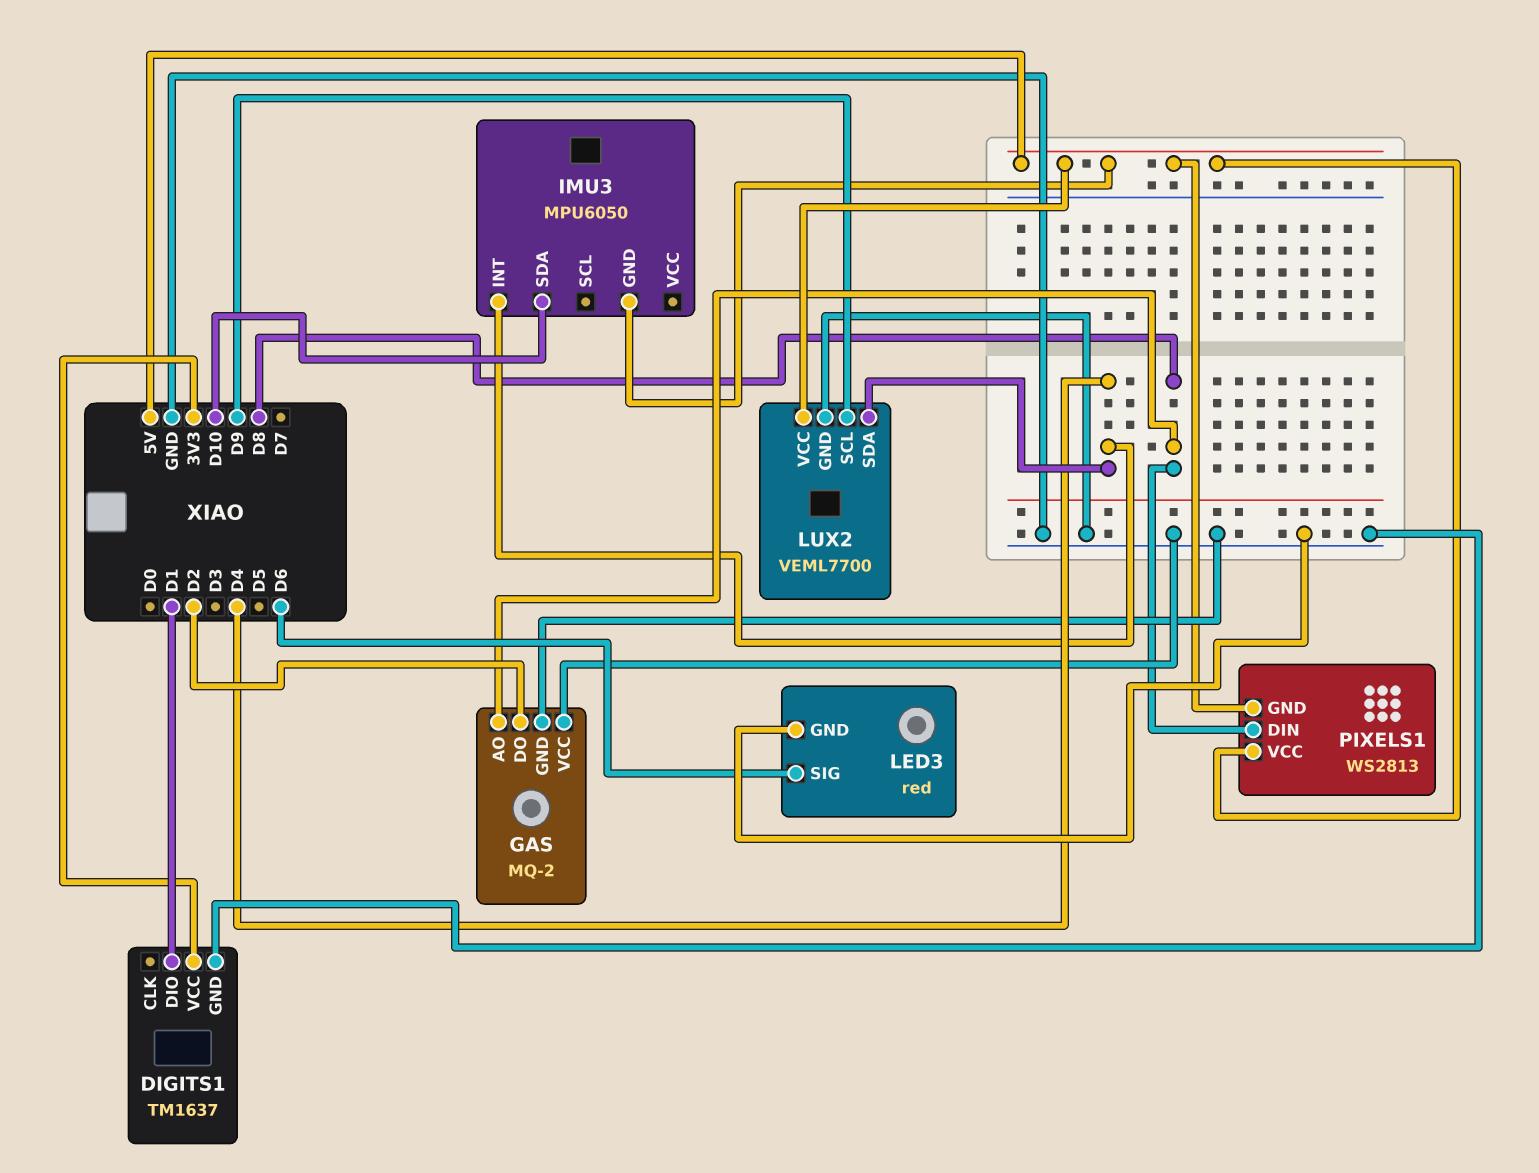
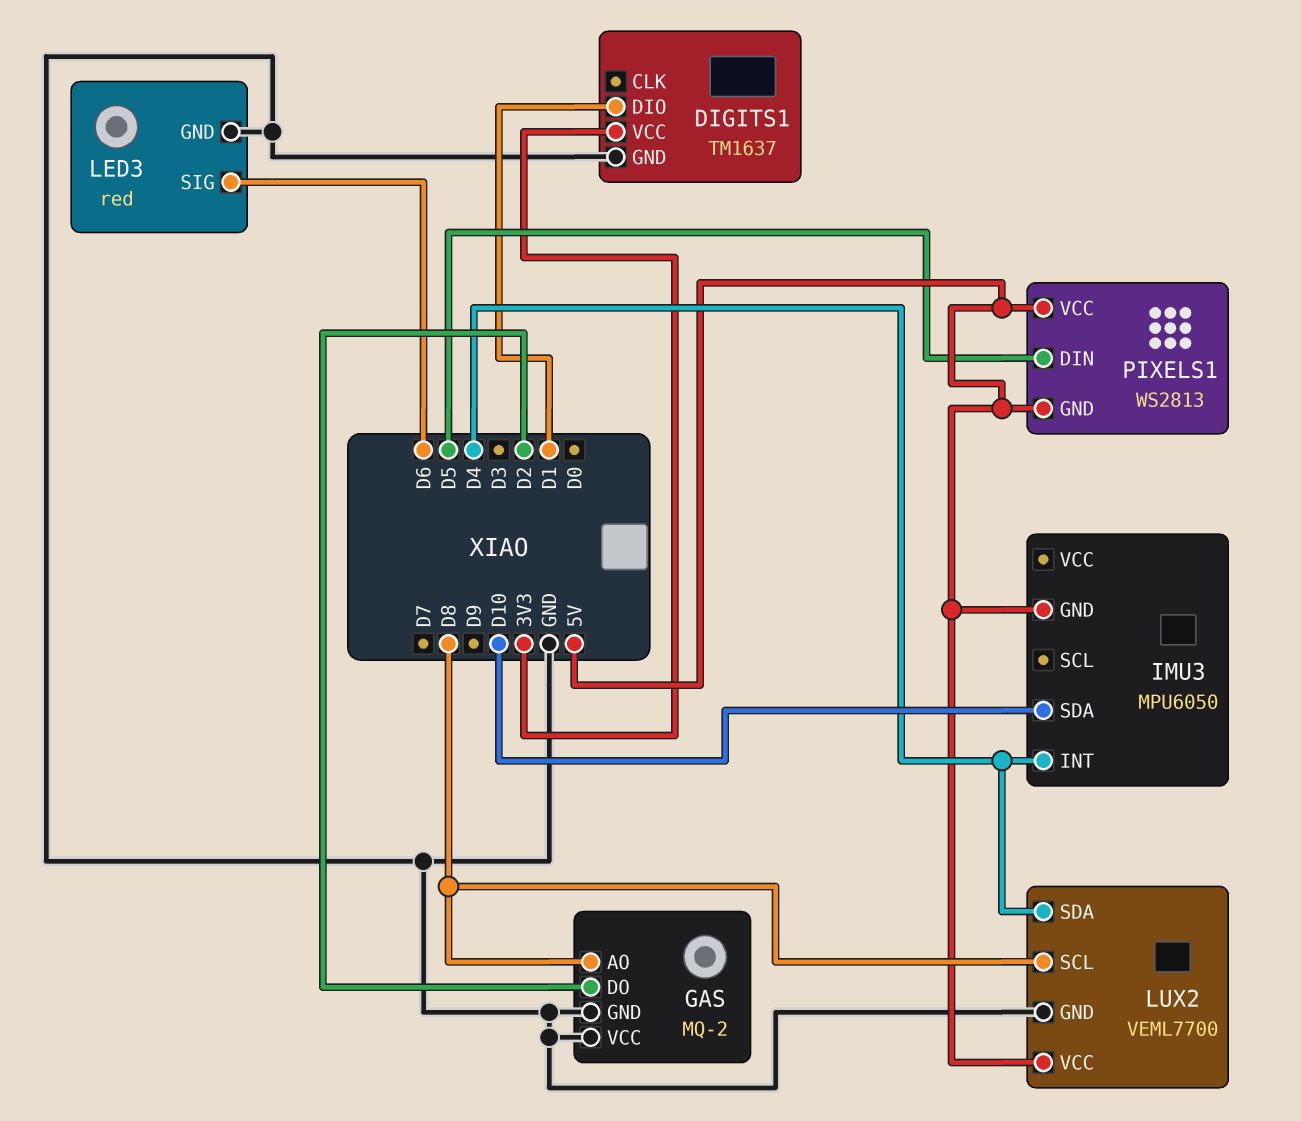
LUX2 pin SCL: D9 -> D8
PIXELS1 pin DIN: D8 -> D5

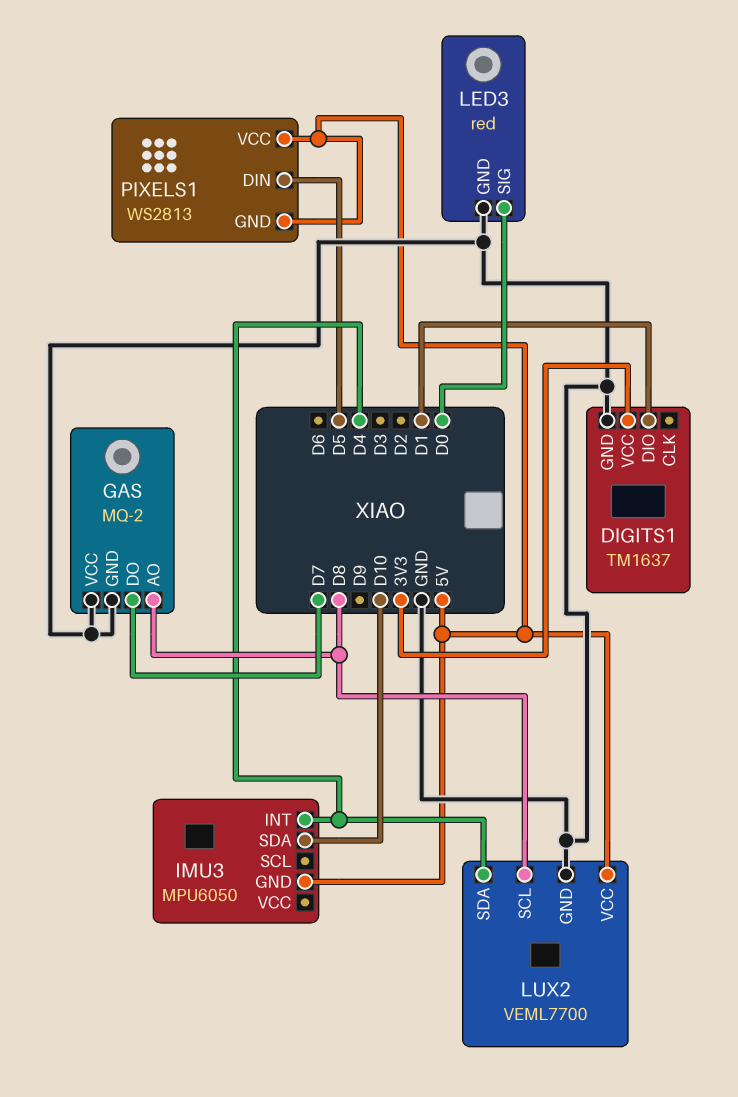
GAS pin DO: D2 -> D7
LED3 pin SIG: D6 -> D0

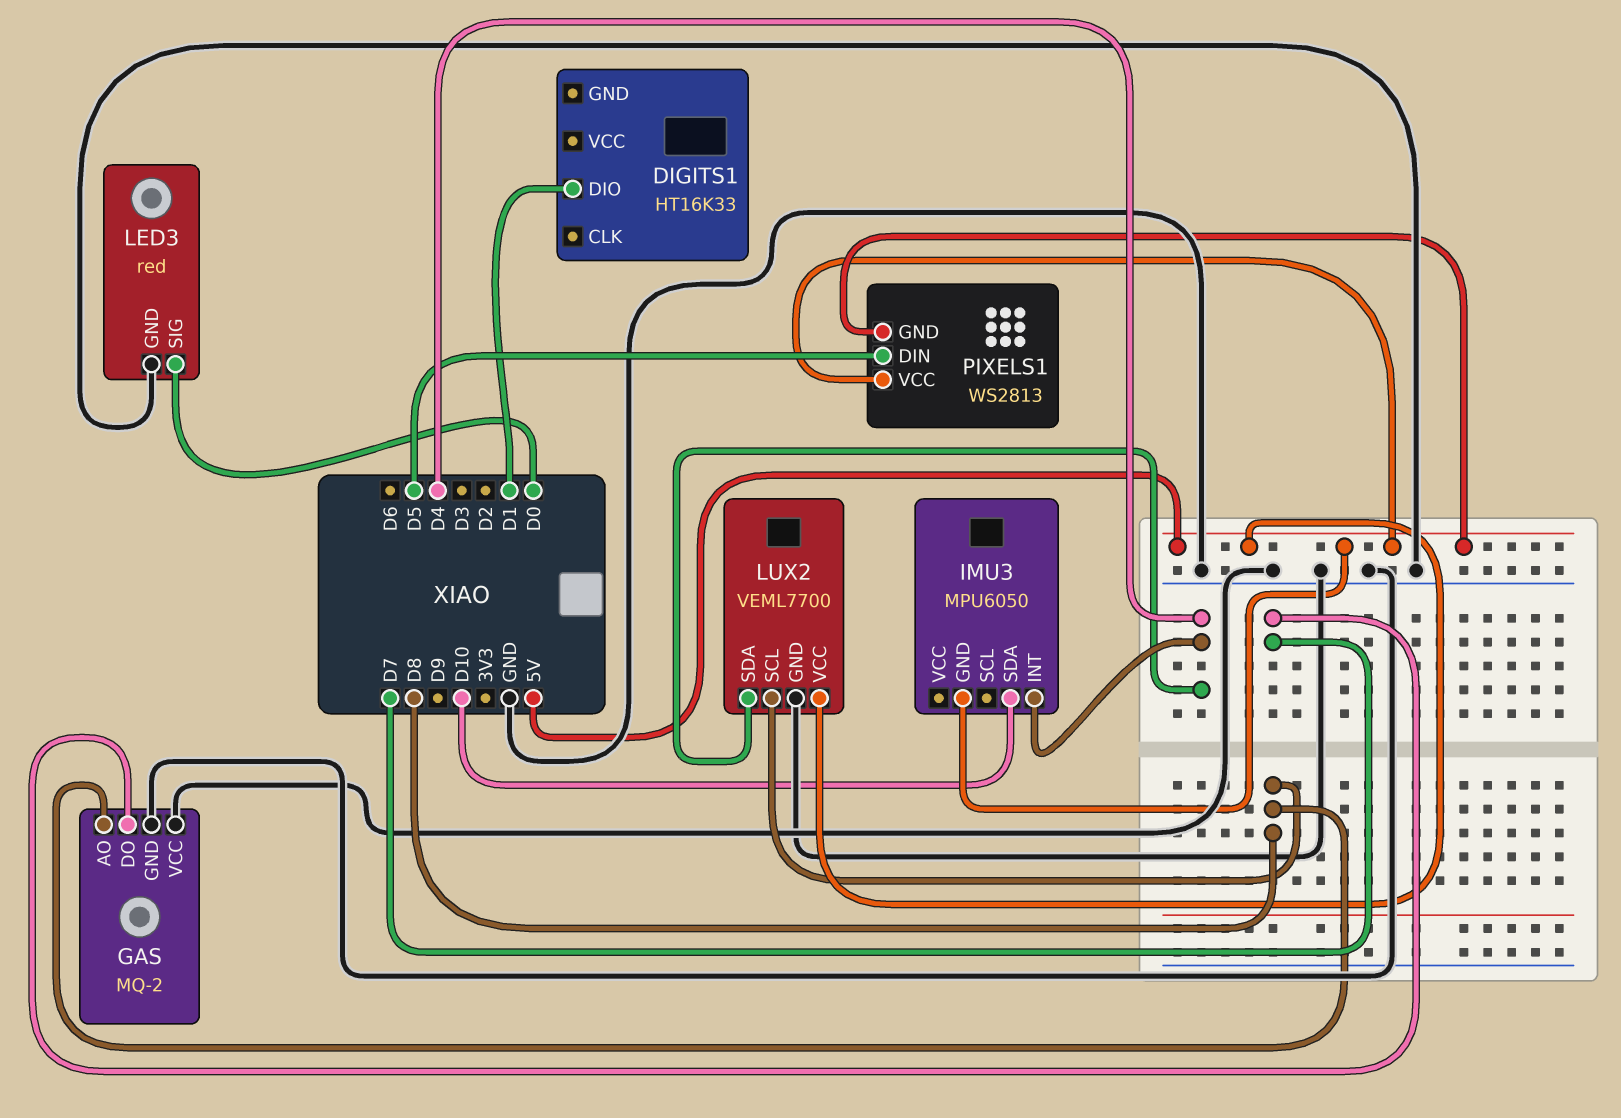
DIGITS1: TM1637 -> HT16K33
DIGITS1 pin GND: GND -> none
DIGITS1 pin VCC: 3V3 -> none

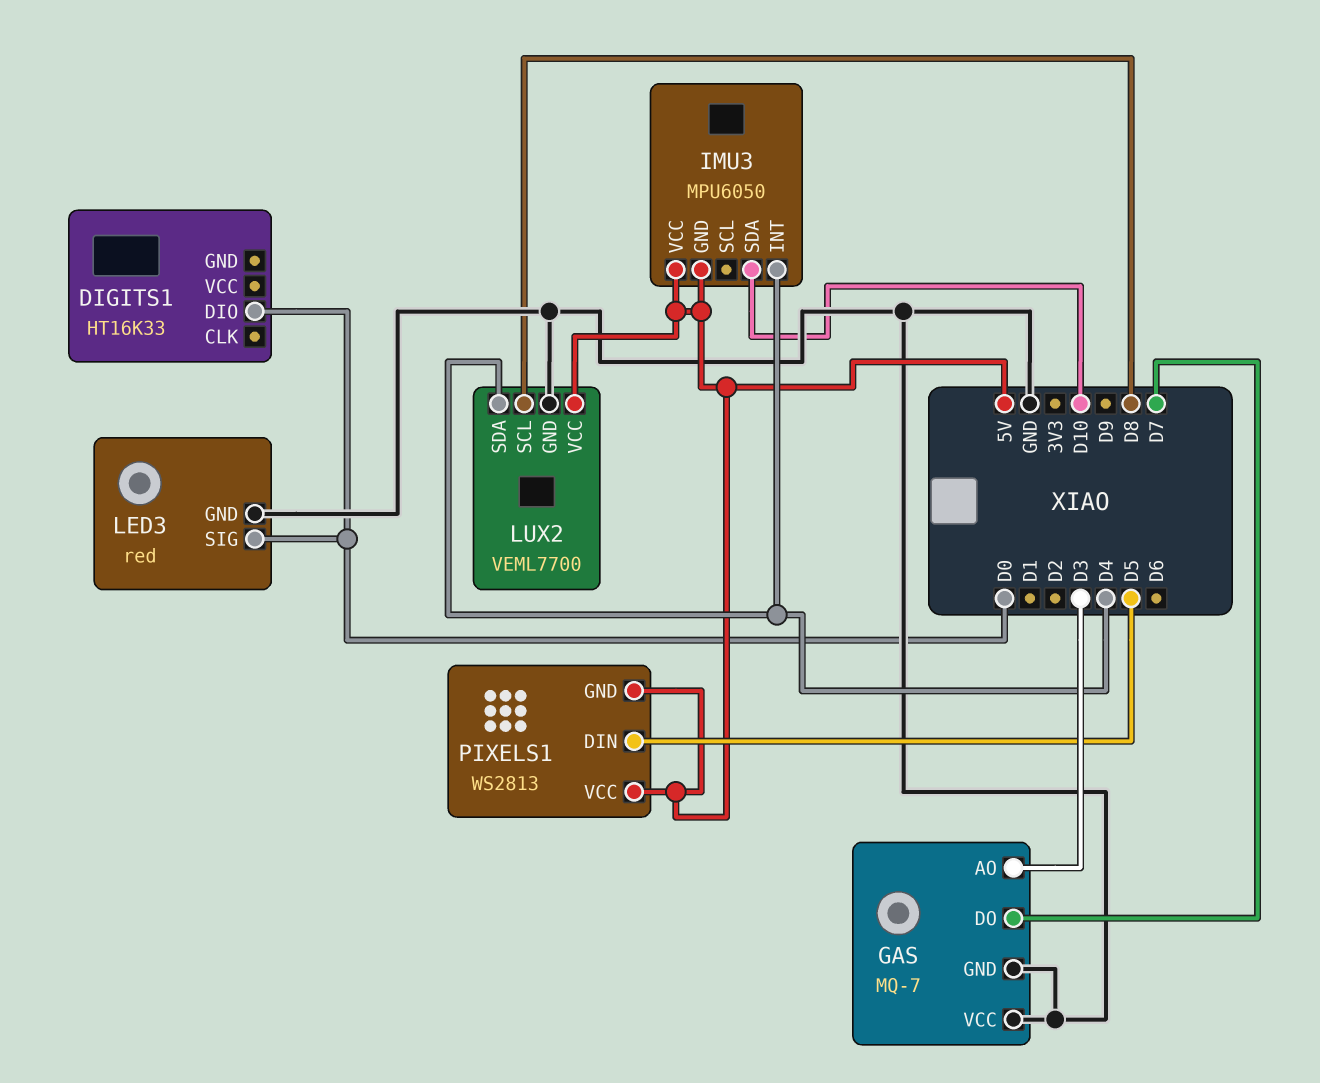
DIGITS1 pin DIO: D1 -> D0
GAS: MQ-2 -> MQ-7
GAS pin AO: D8 -> D3
IMU3 pin VCC: none -> 5V

